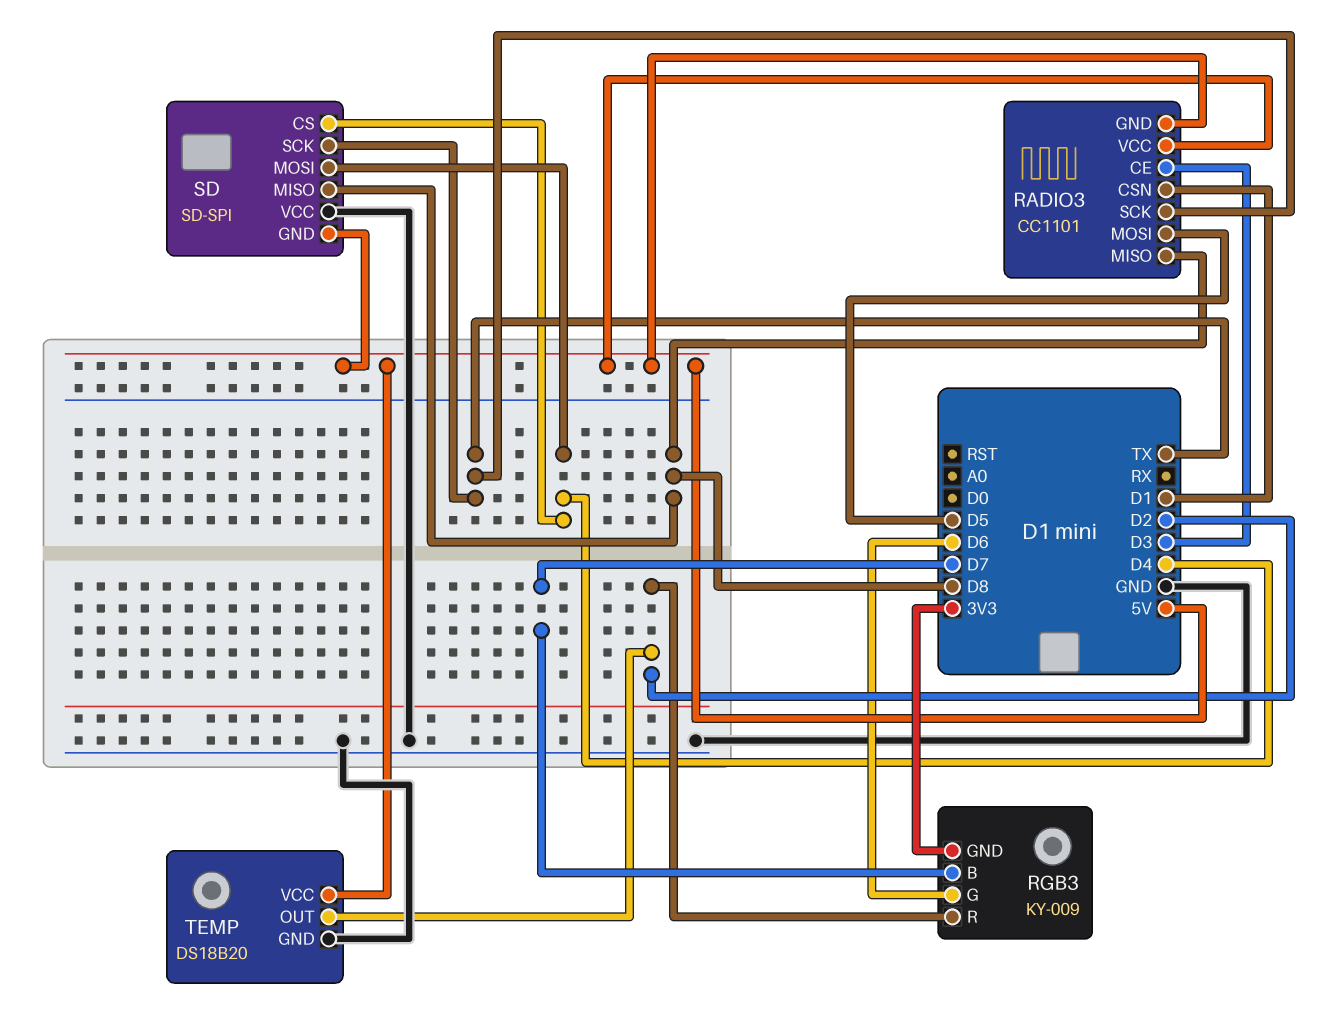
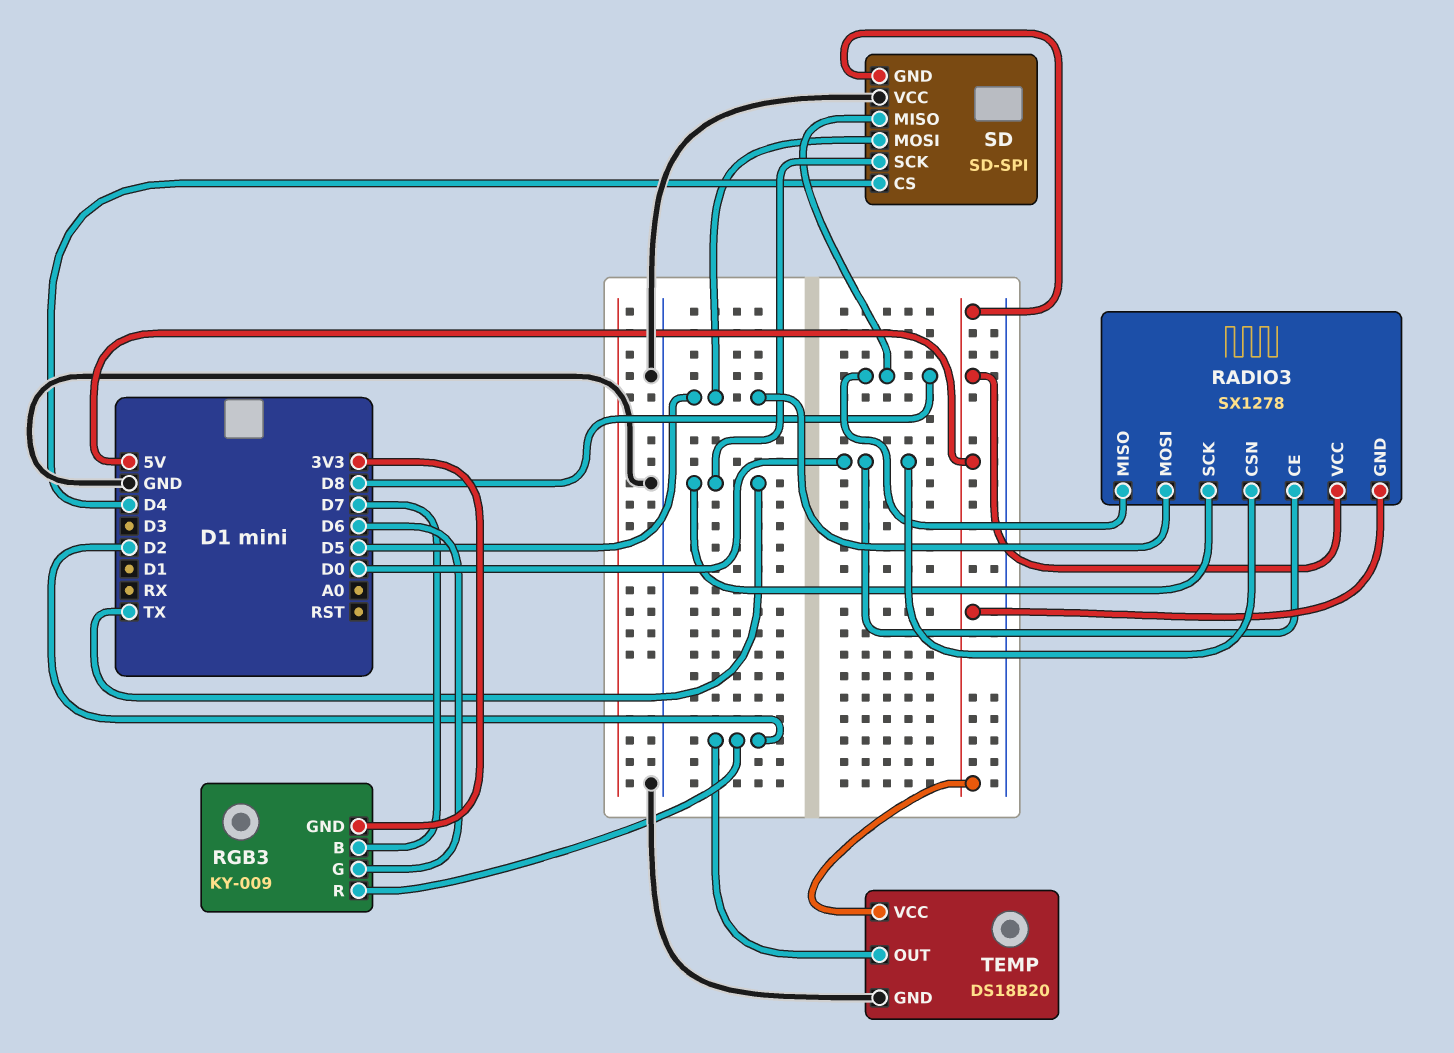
RADIO3: CC1101 -> SX1278
RADIO3 pin CE: D3 -> D0
RADIO3 pin CSN: D1 -> D0
SD pin MOSI: D4 -> D5

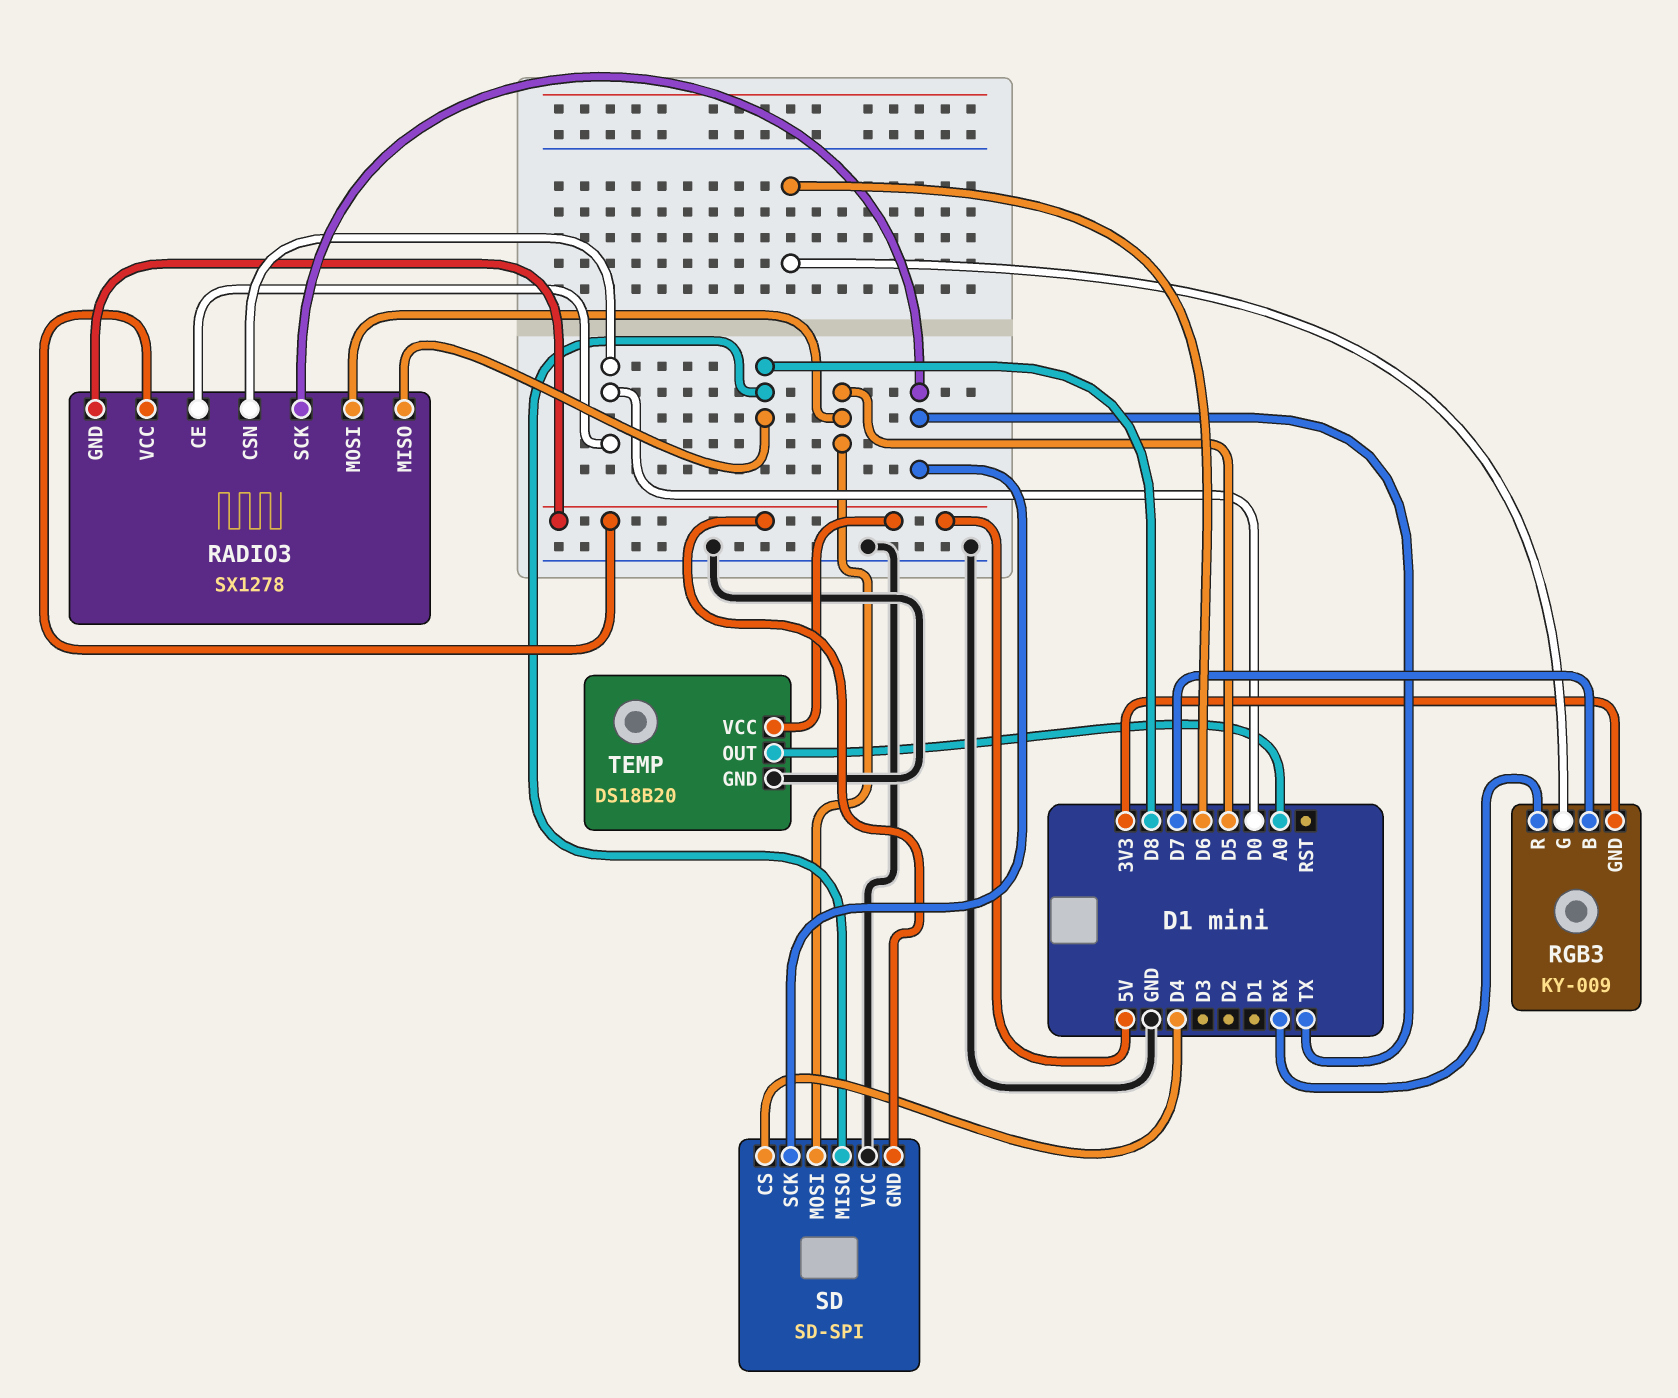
RGB3 pin R: D2 -> RX
TEMP pin OUT: D2 -> A0

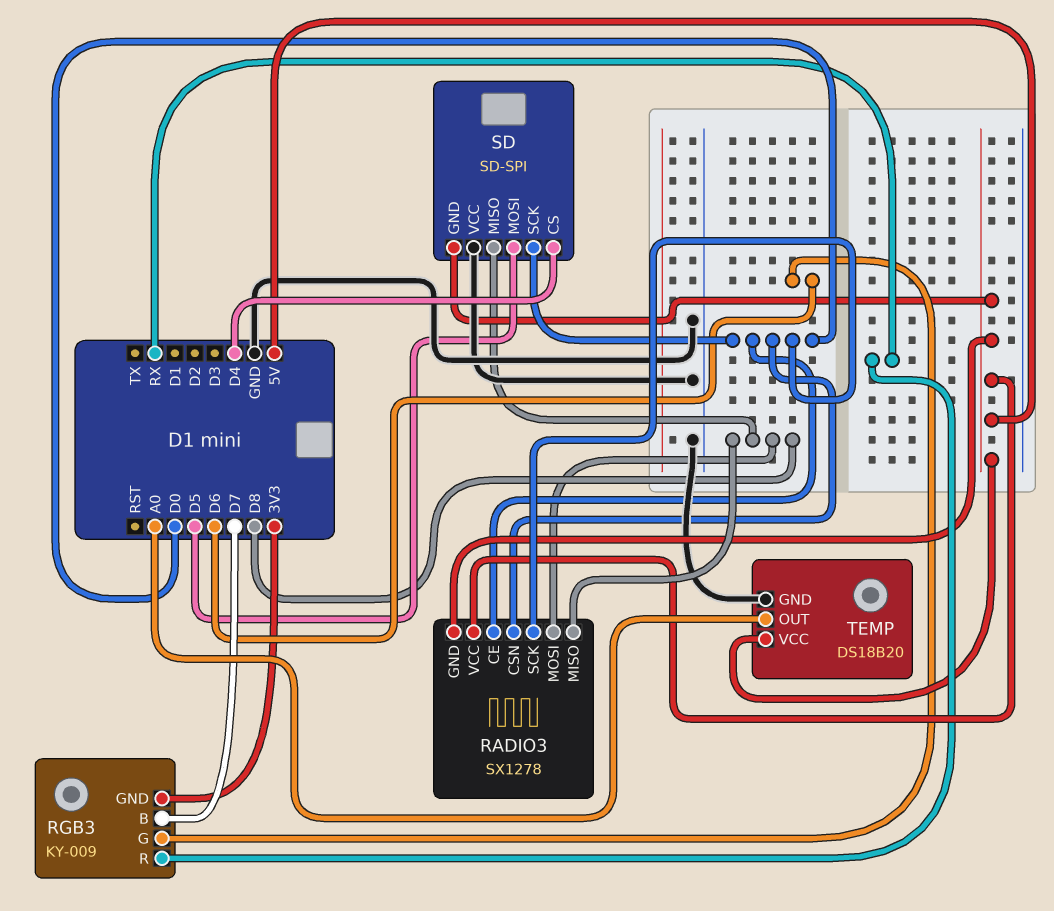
RADIO3 pin MOSI: D5 -> D8
RADIO3 pin SCK: TX -> D0
SD pin SCK: TX -> D0

